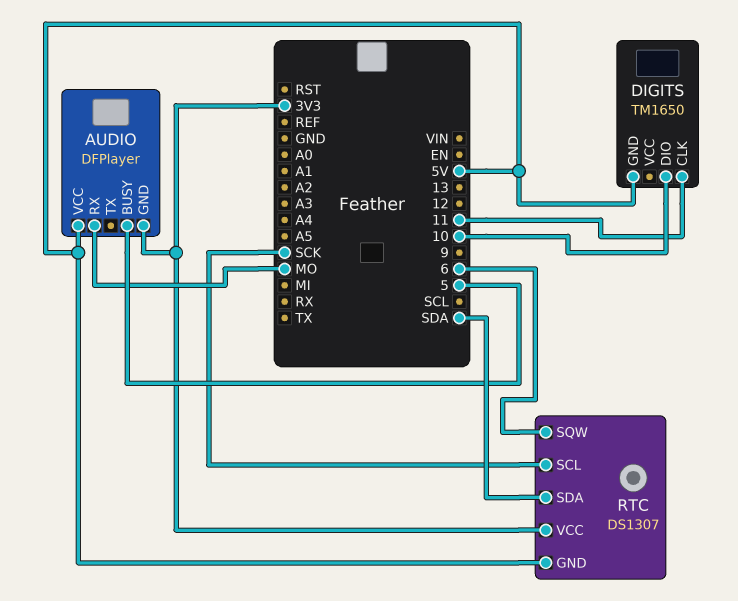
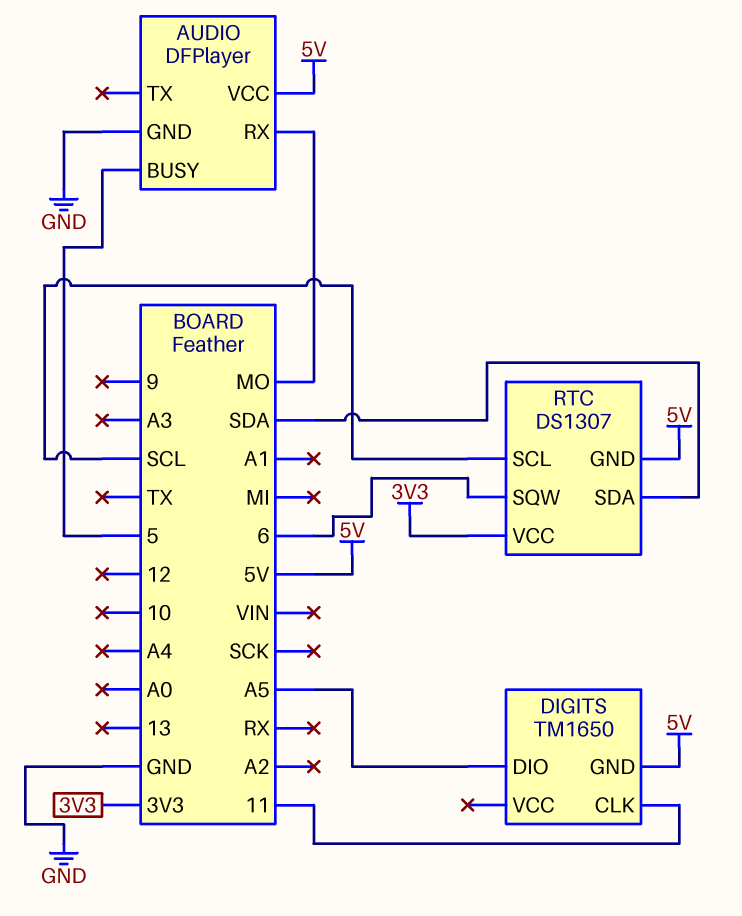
AUDIO pin GND: 3V3 -> GND
DIGITS pin DIO: 10 -> A5
RTC pin SCL: SCK -> SCL

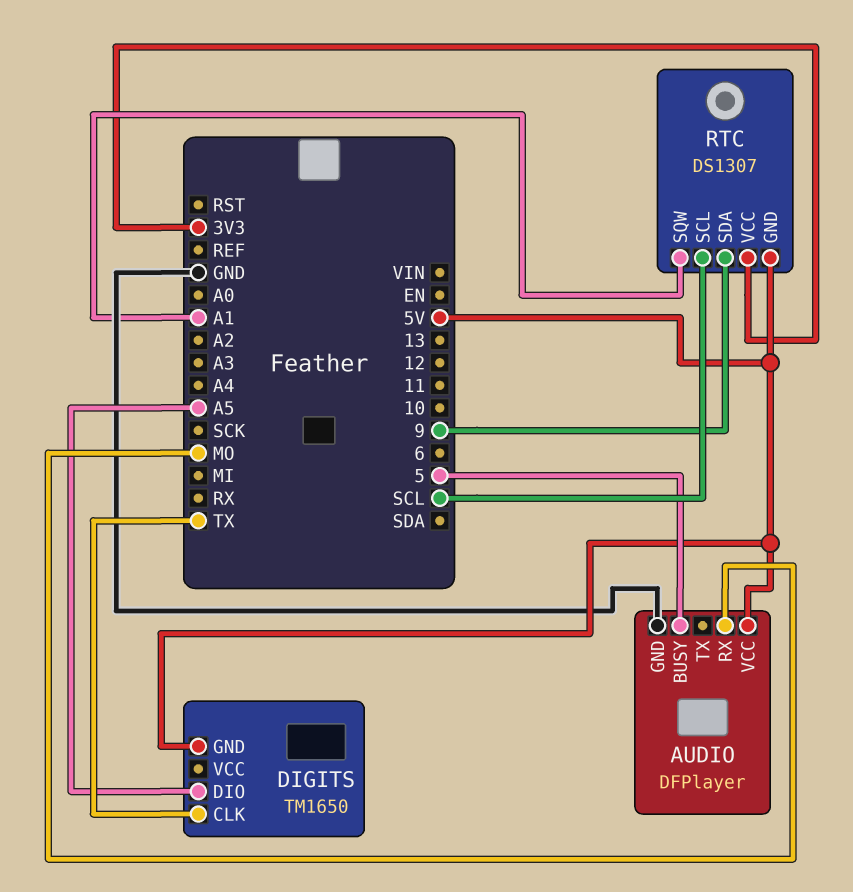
DIGITS pin CLK: 11 -> TX
RTC pin SDA: SDA -> 9
RTC pin SQW: 6 -> A1

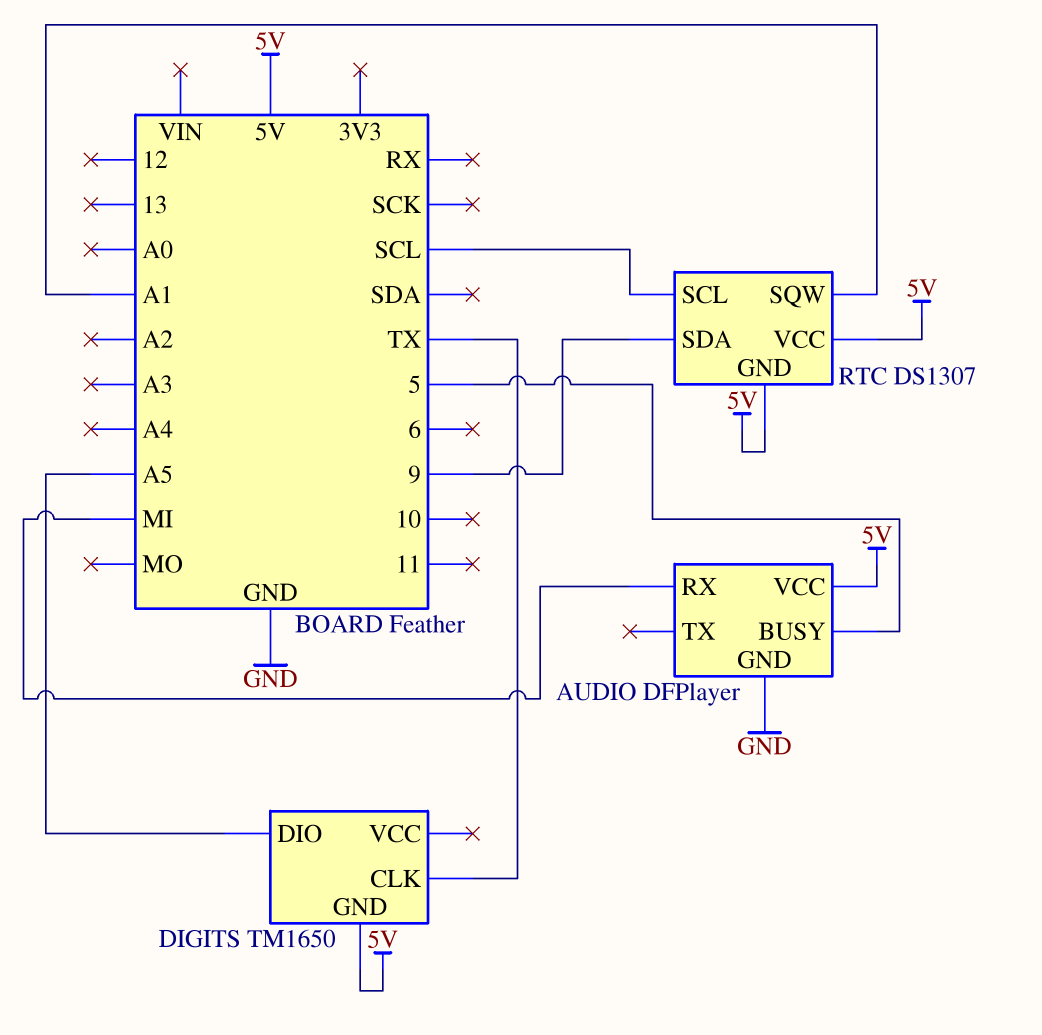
AUDIO pin RX: MO -> MI
RTC pin VCC: 3V3 -> 5V

